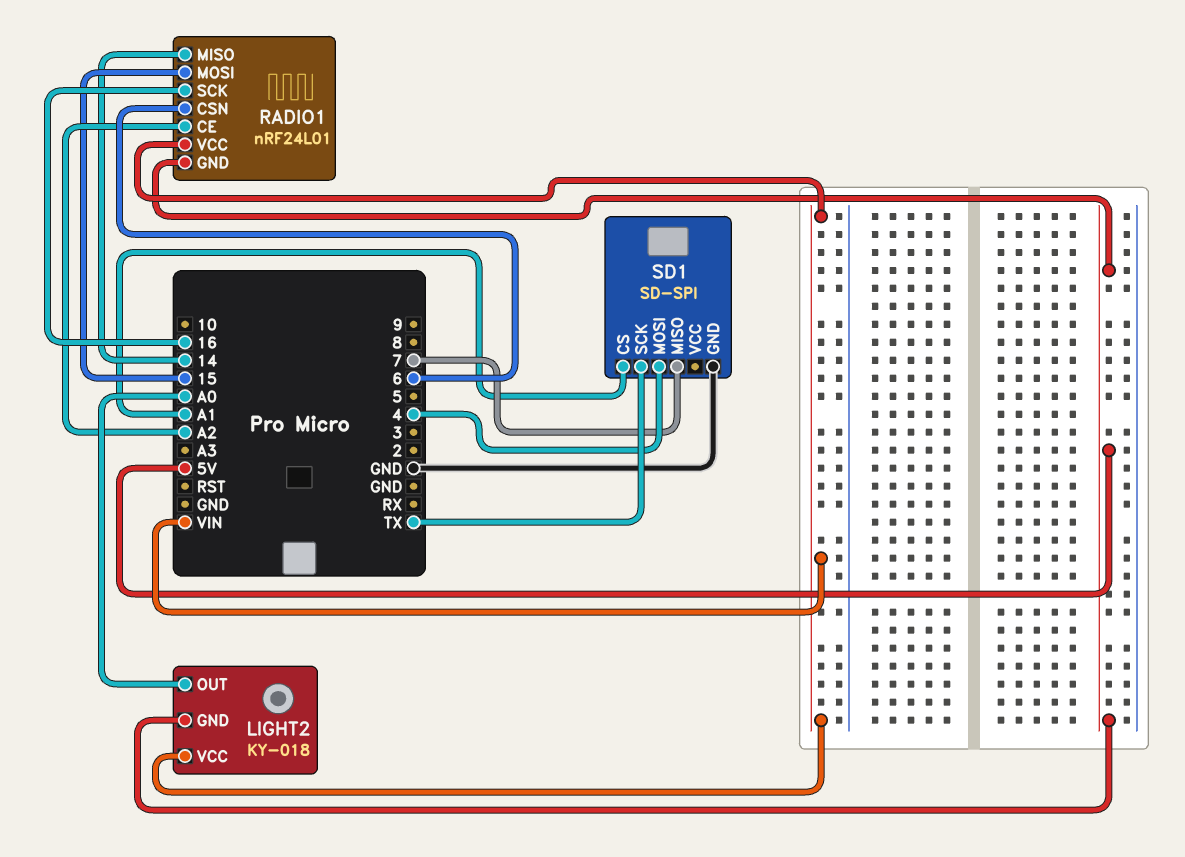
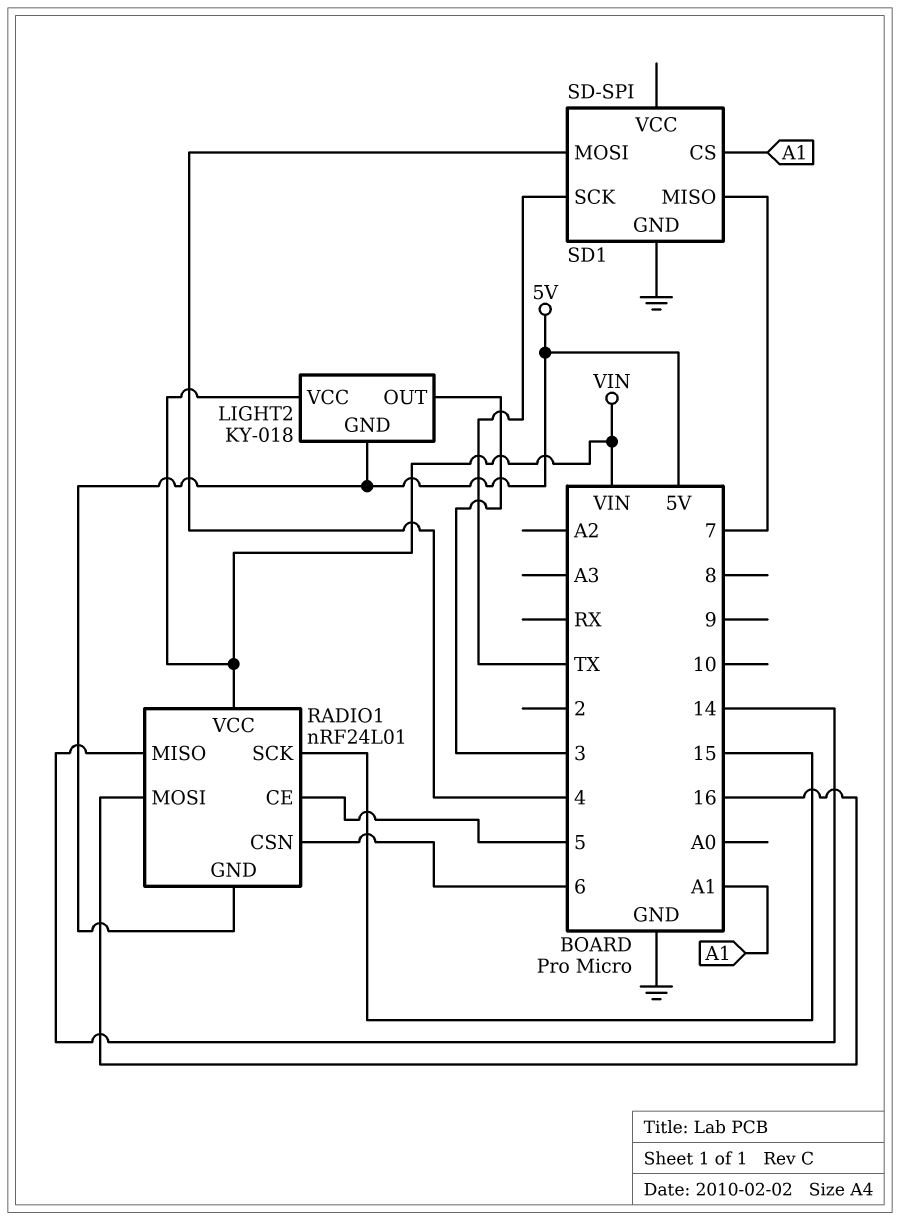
LIGHT2 pin OUT: A0 -> 3
RADIO1 pin CE: A2 -> 5
RADIO1 pin MOSI: 15 -> 16
RADIO1 pin SCK: 16 -> 15

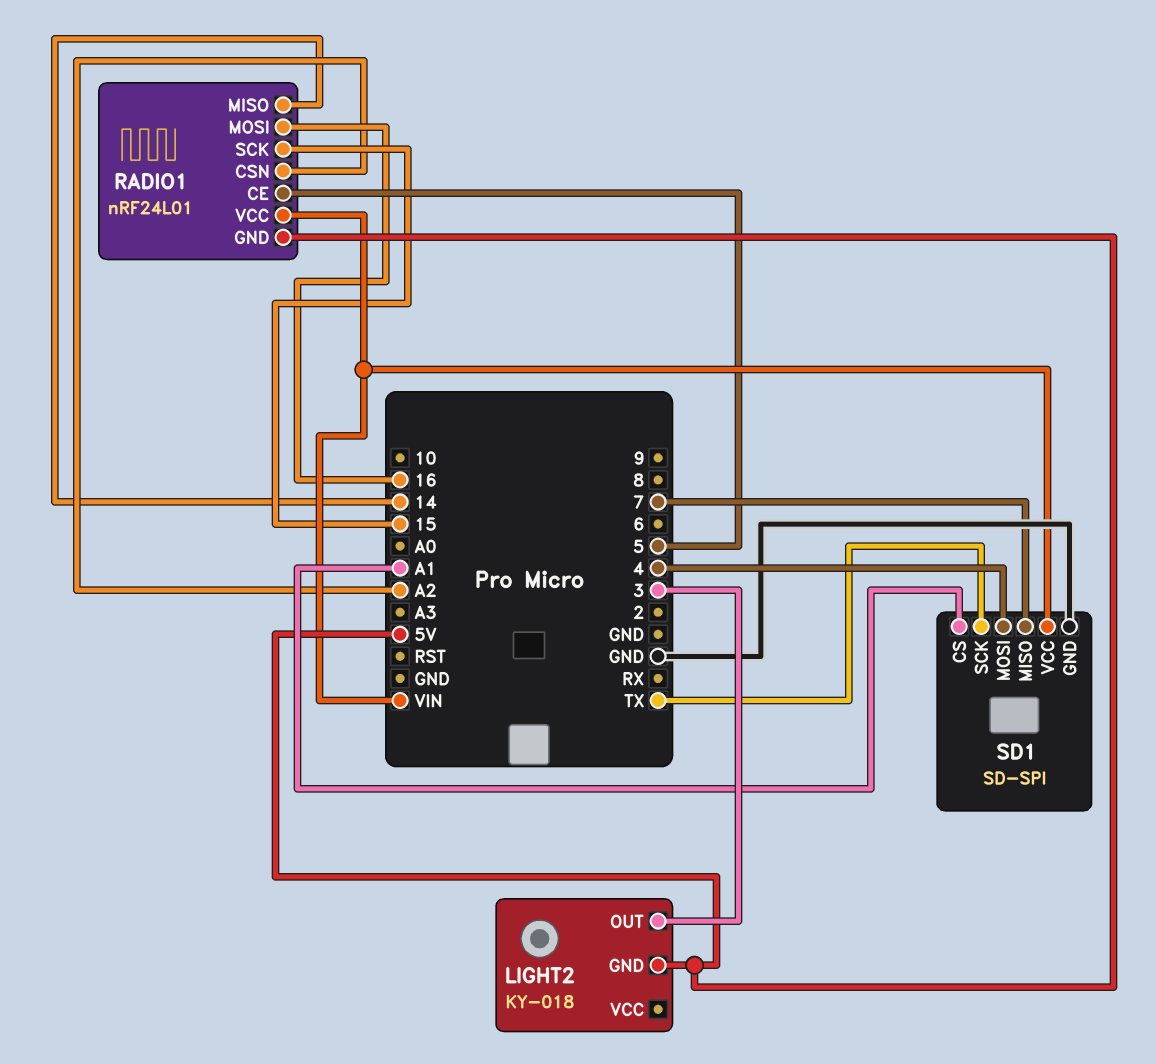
LIGHT2 pin VCC: VIN -> none
RADIO1 pin CSN: 6 -> A2
SD1 pin VCC: none -> VIN

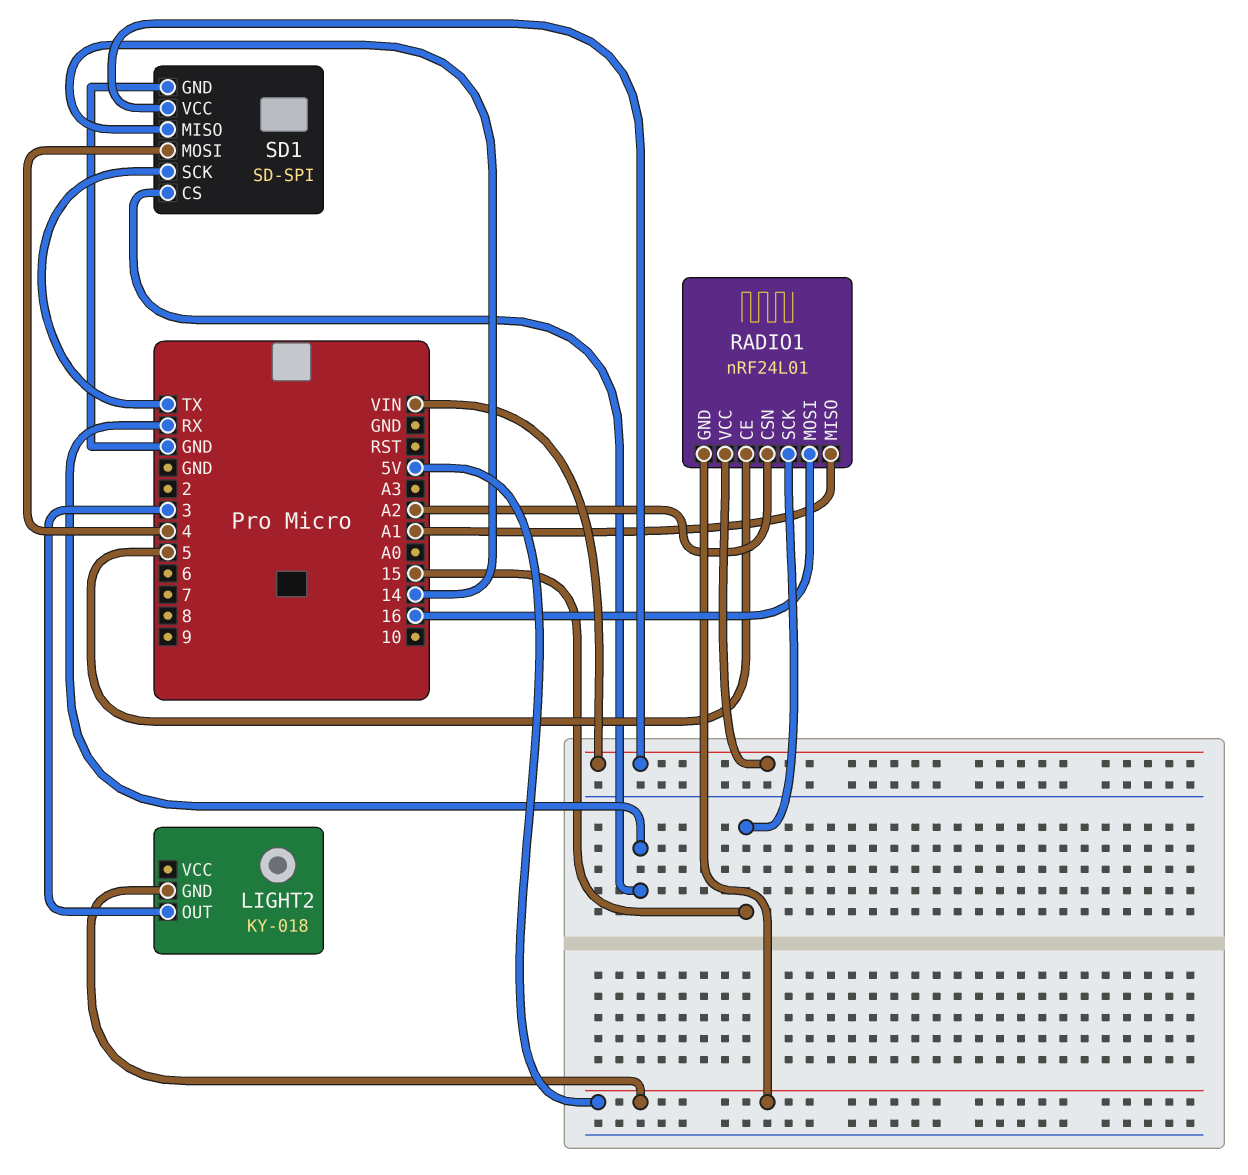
RADIO1 pin MISO: 14 -> A1
SD1 pin CS: A1 -> RX
SD1 pin MISO: 7 -> 14

